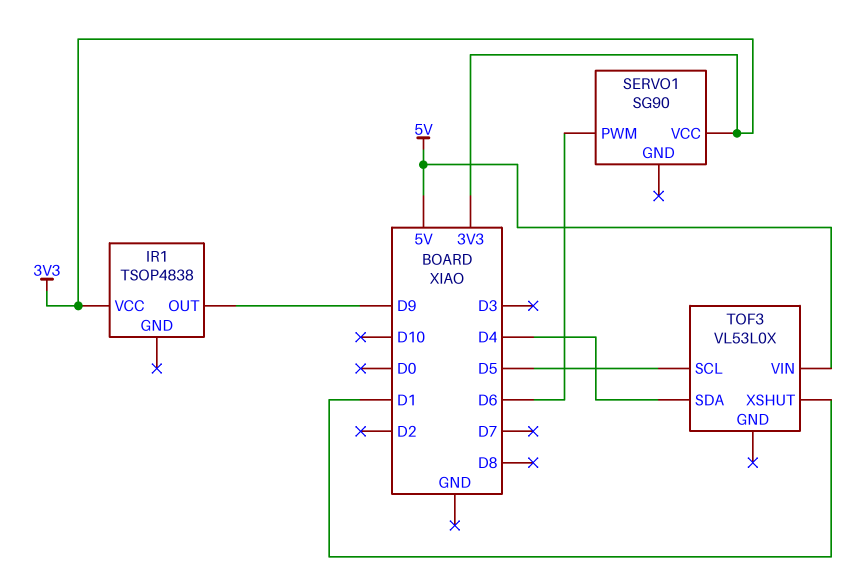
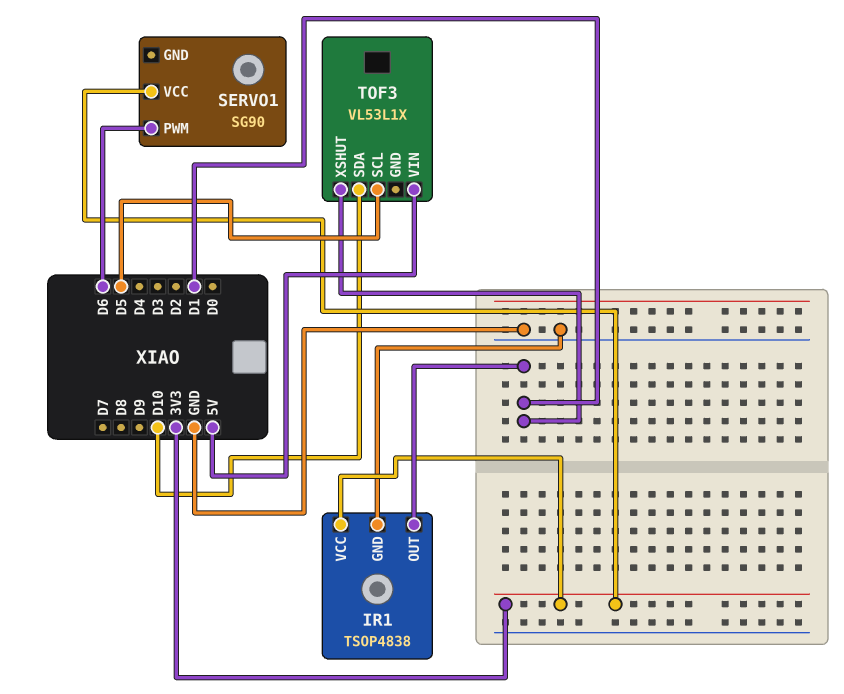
IR1 pin GND: none -> GND
IR1 pin OUT: D9 -> D1
TOF3: VL53L0X -> VL53L1X
TOF3 pin SDA: D4 -> D10

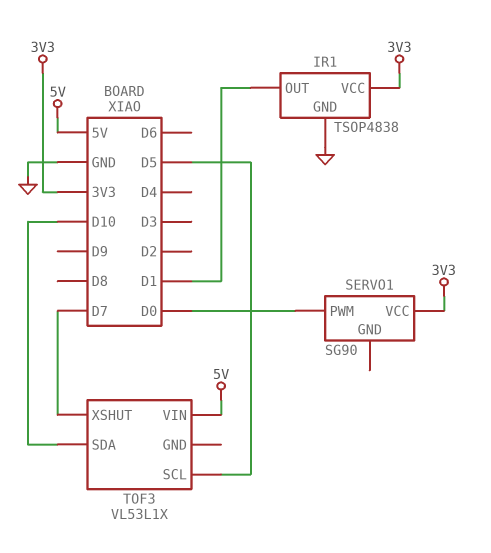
SERVO1 pin PWM: D6 -> D0
TOF3 pin XSHUT: D1 -> D7

